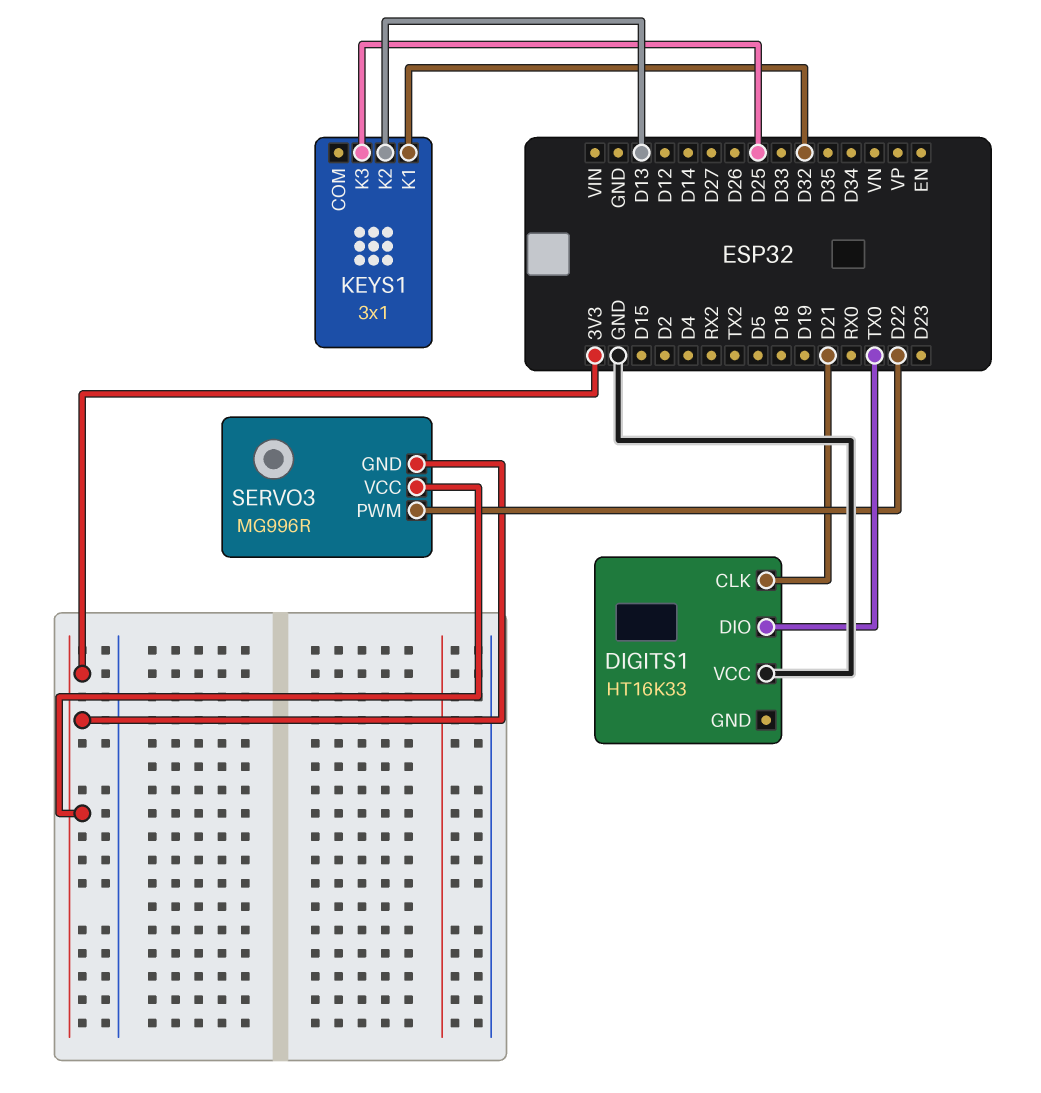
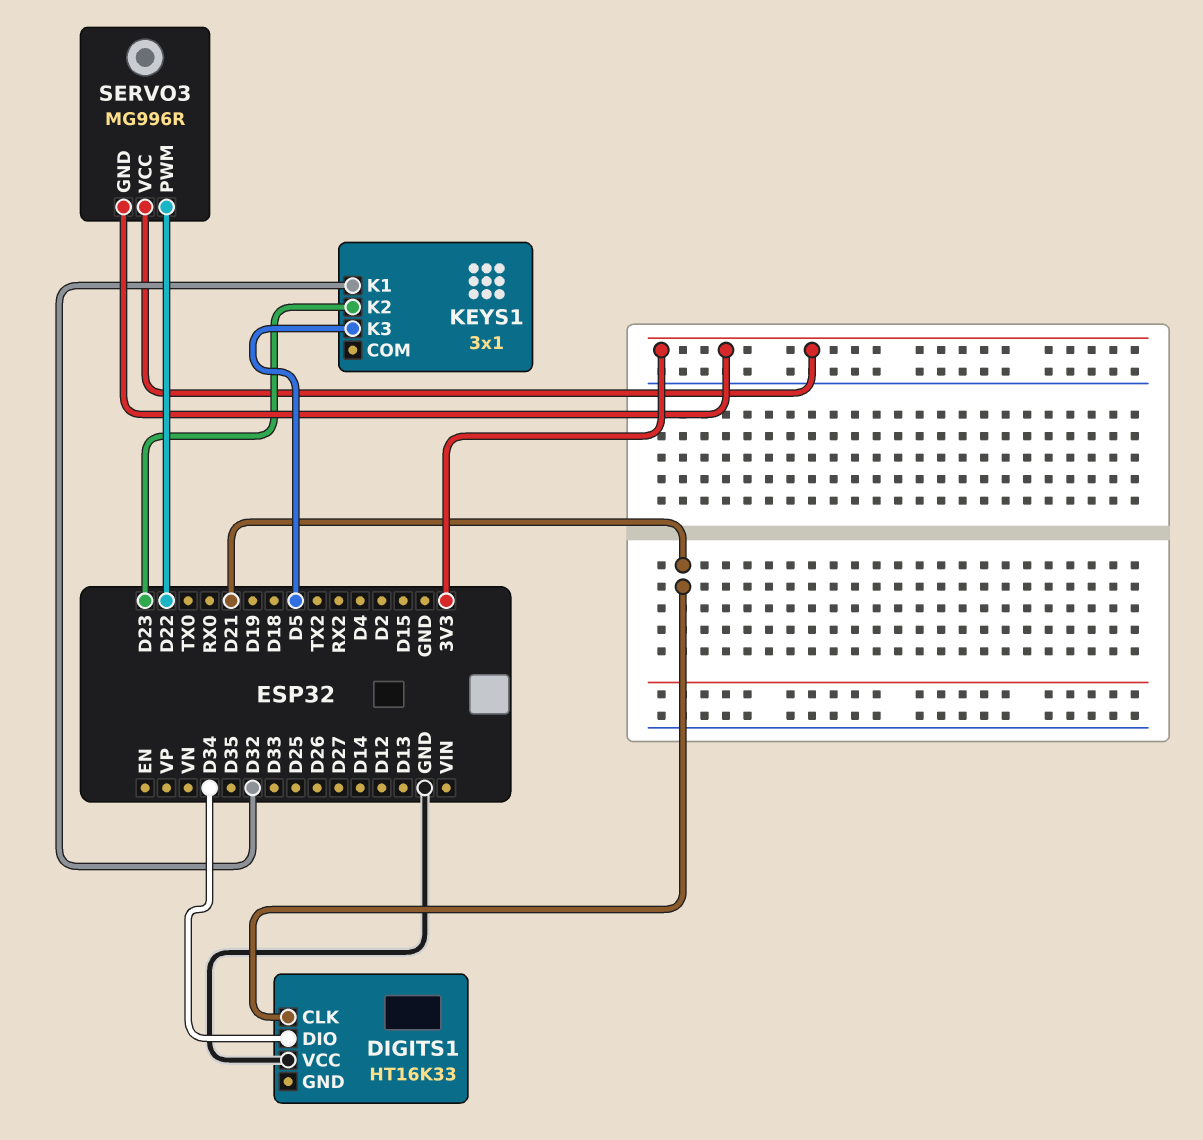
DIGITS1 pin DIO: TX0 -> D34
KEYS1 pin K2: D13 -> D23
KEYS1 pin K3: D25 -> D5

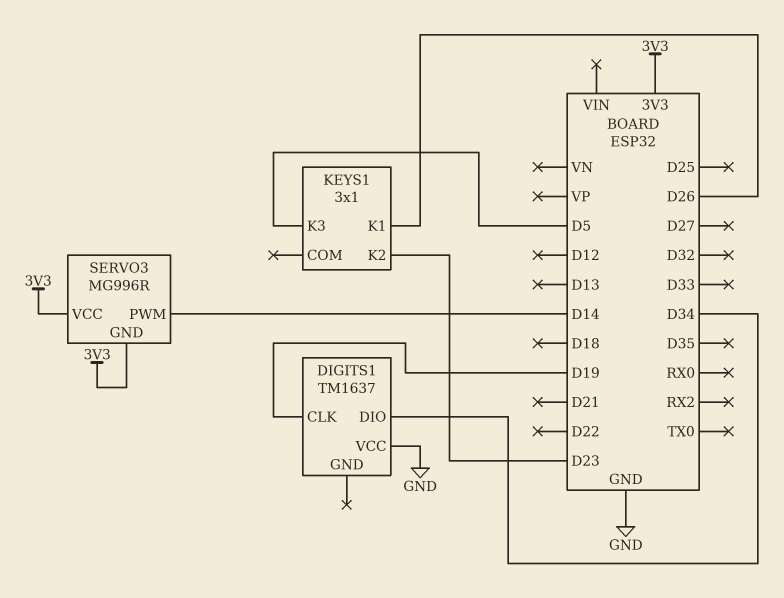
DIGITS1: HT16K33 -> TM1637
DIGITS1 pin CLK: D21 -> D19
KEYS1 pin K1: D32 -> D26
SERVO3 pin PWM: D22 -> D14

